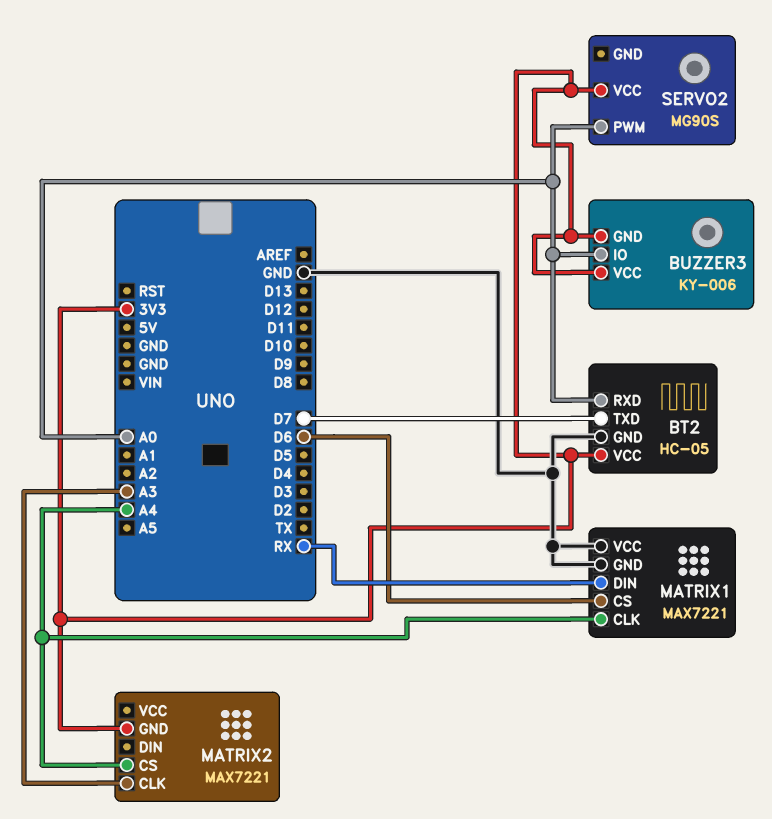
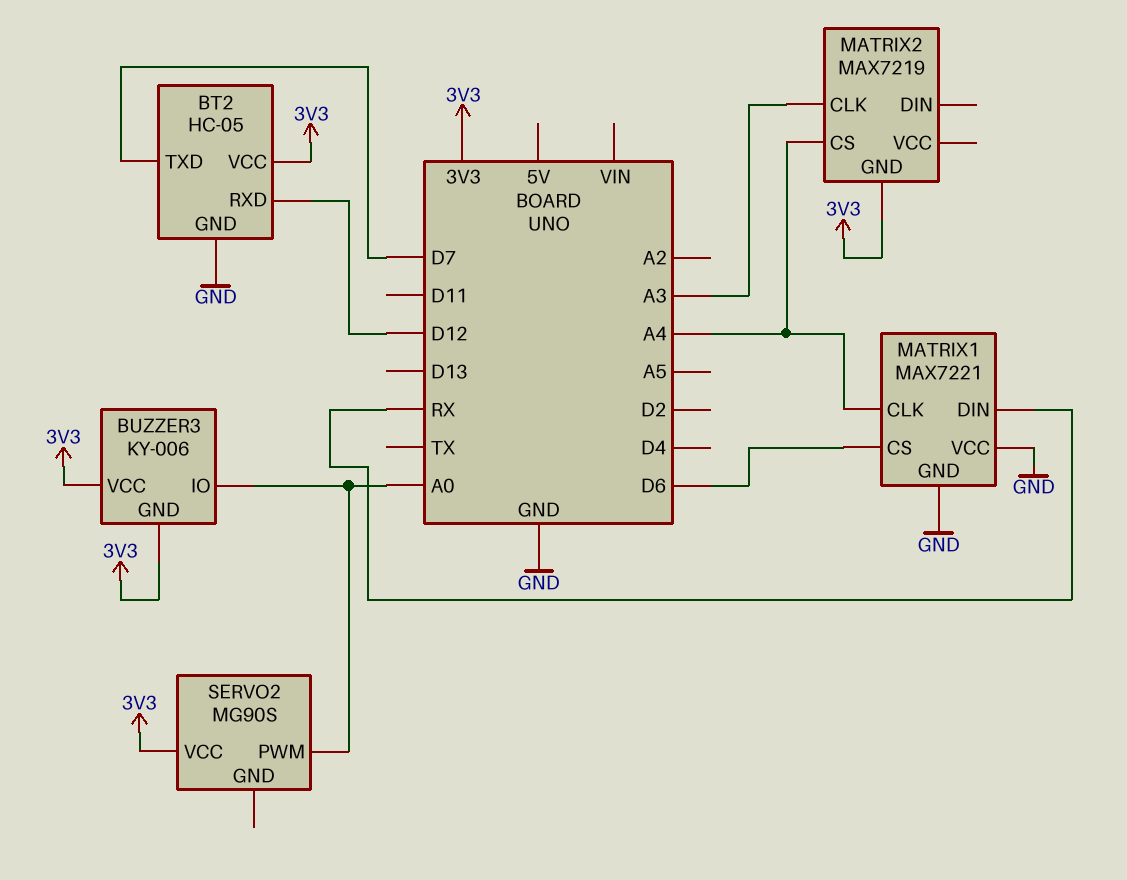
BT2 pin RXD: A0 -> D12
MATRIX2: MAX7221 -> MAX7219

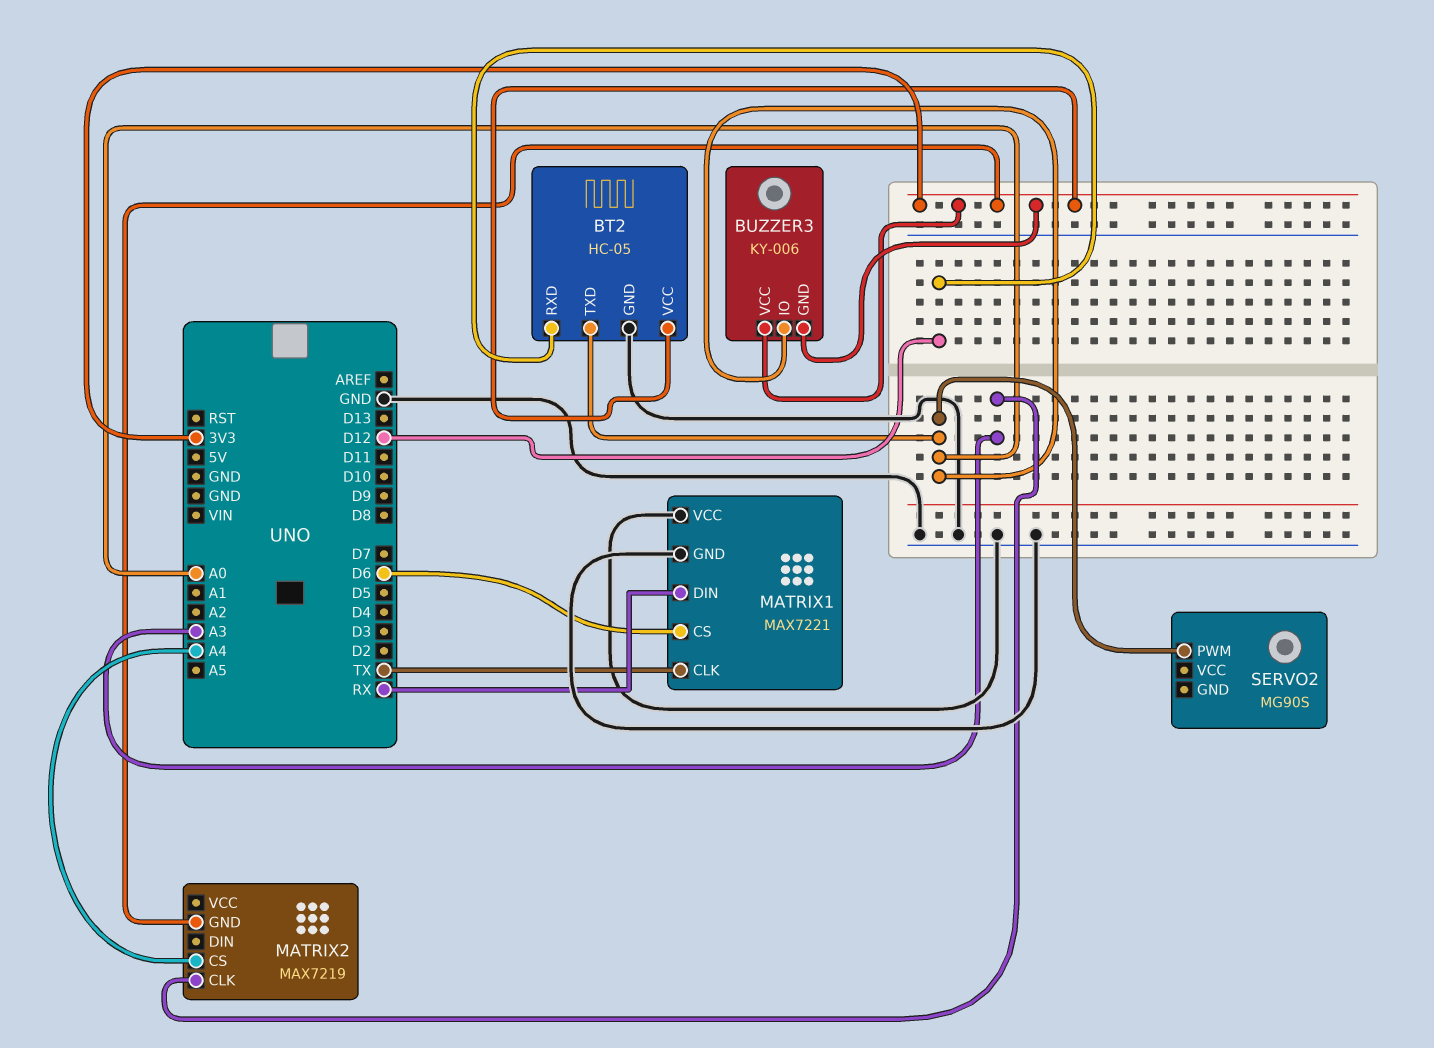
BT2 pin TXD: D7 -> A0
MATRIX1 pin CLK: A4 -> TX
SERVO2 pin VCC: 3V3 -> none

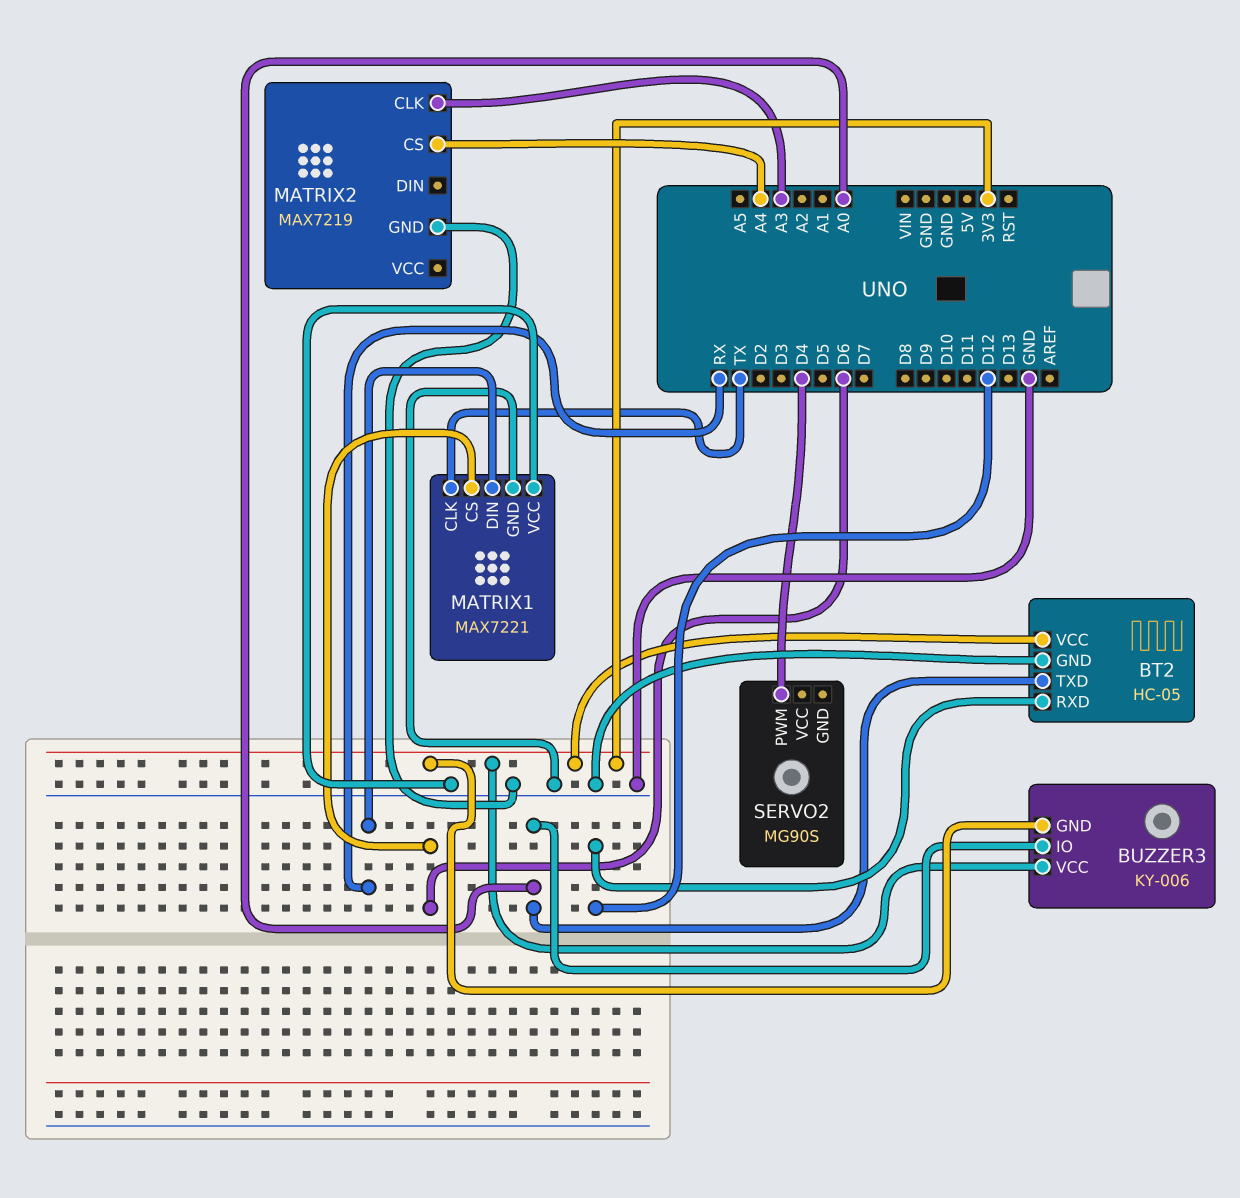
MATRIX2 pin GND: 3V3 -> GND
SERVO2 pin PWM: A0 -> D4

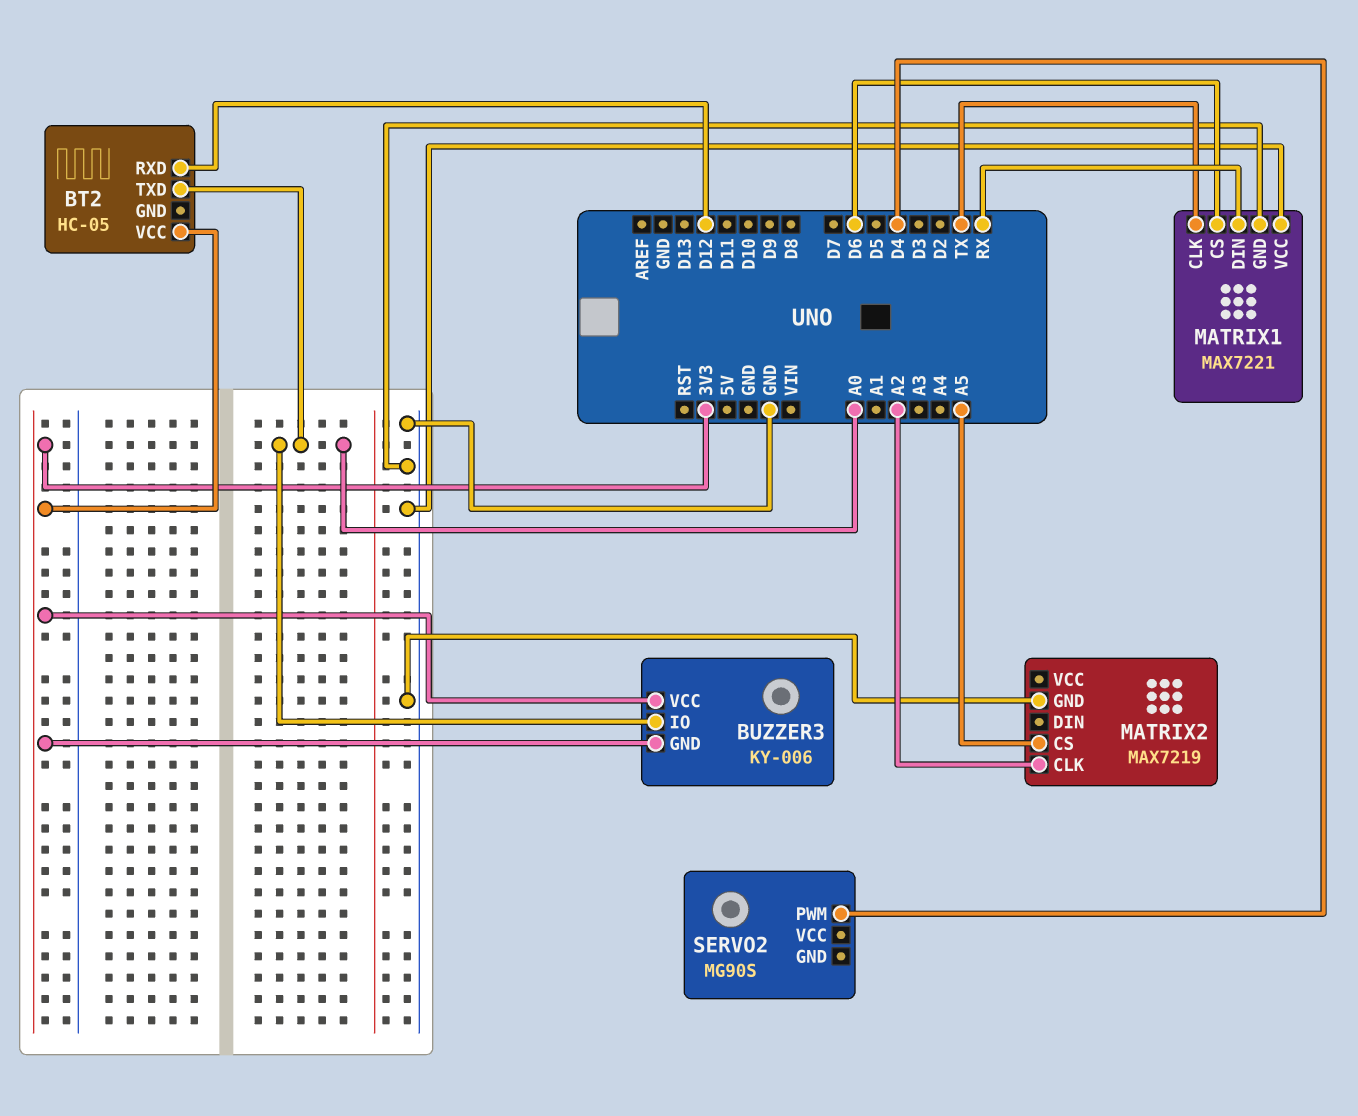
BT2 pin GND: GND -> none
MATRIX2 pin CLK: A3 -> A2
MATRIX2 pin CS: A4 -> A5

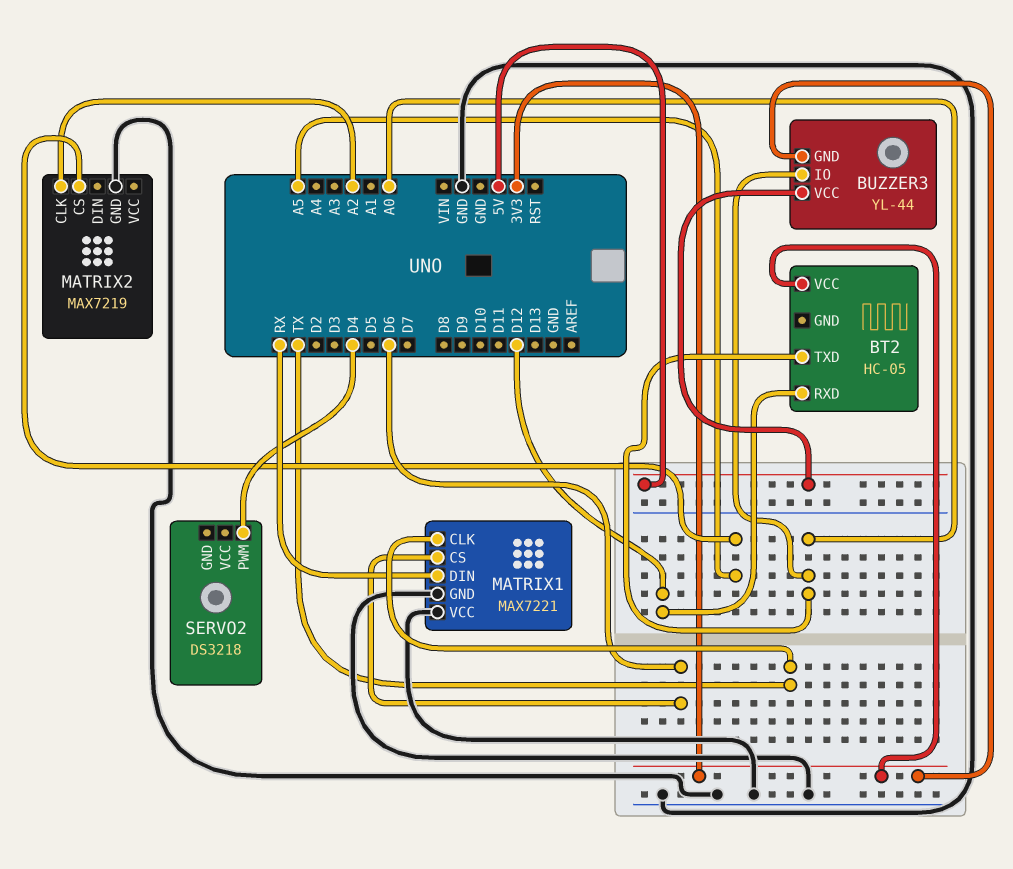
BUZZER3: KY-006 -> YL-44
BUZZER3 pin VCC: 3V3 -> 5V
SERVO2: MG90S -> DS3218

